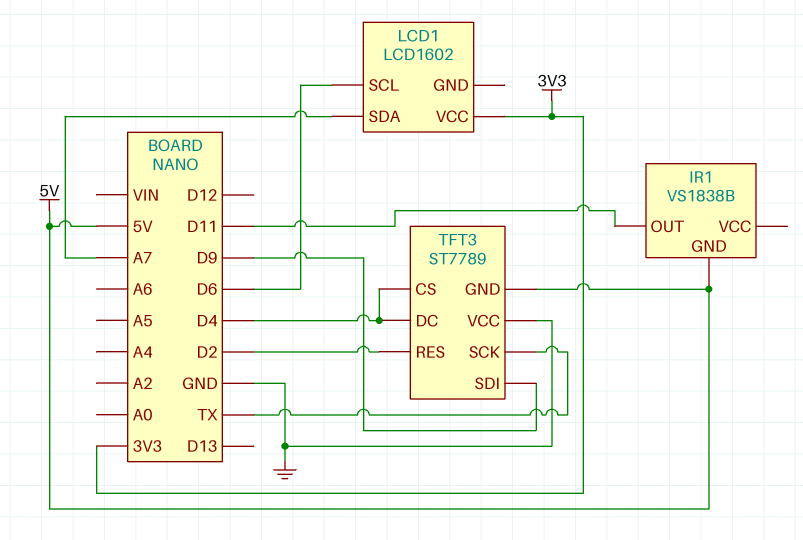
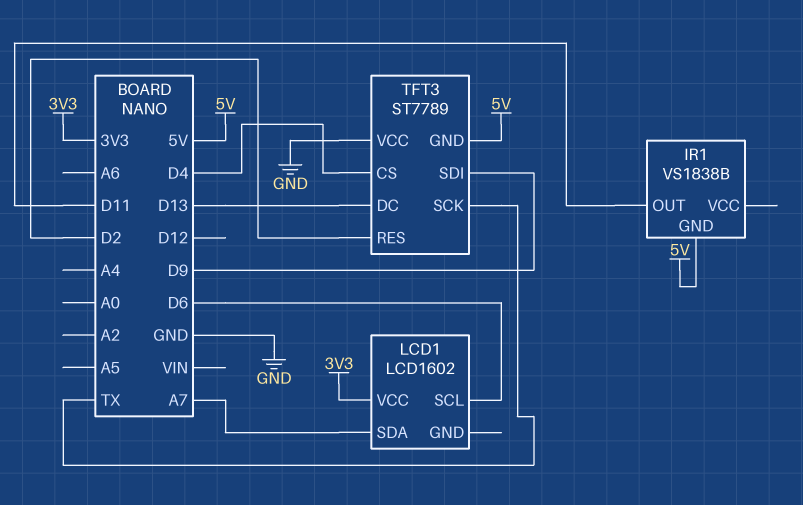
TFT3 pin DC: D4 -> D13

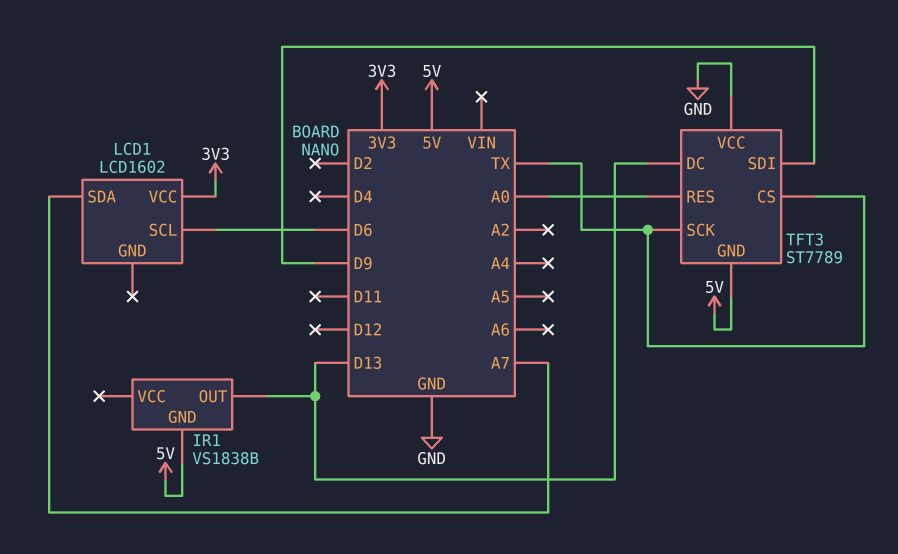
IR1 pin OUT: D11 -> D13
TFT3 pin CS: D4 -> TX
TFT3 pin RES: D2 -> A0

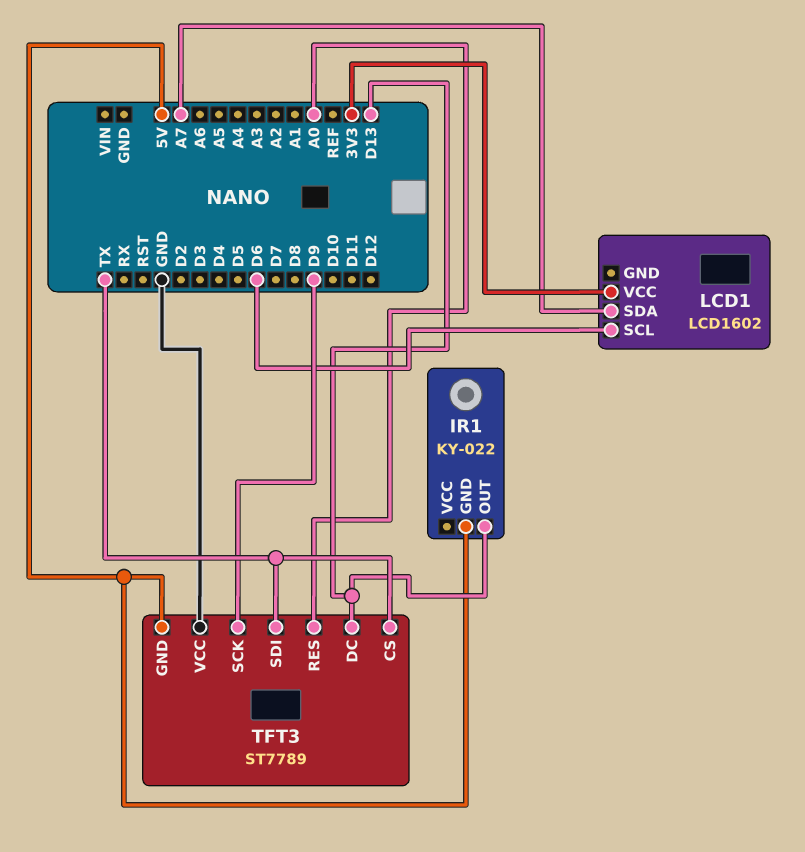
IR1: VS1838B -> KY-022
TFT3 pin SCK: TX -> D9
TFT3 pin SDI: D9 -> TX

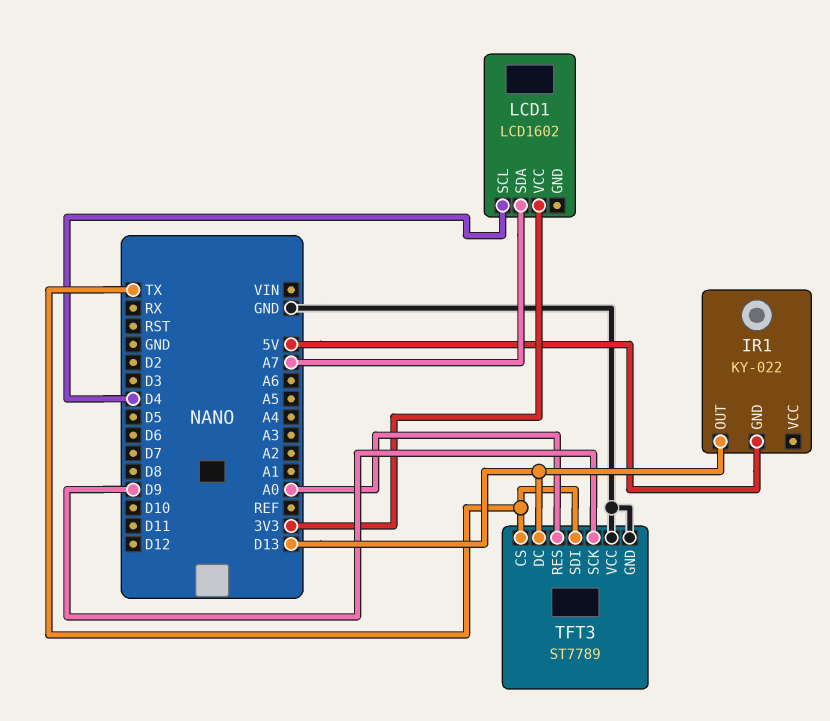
LCD1 pin SCL: D6 -> D4
TFT3 pin GND: 5V -> GND

